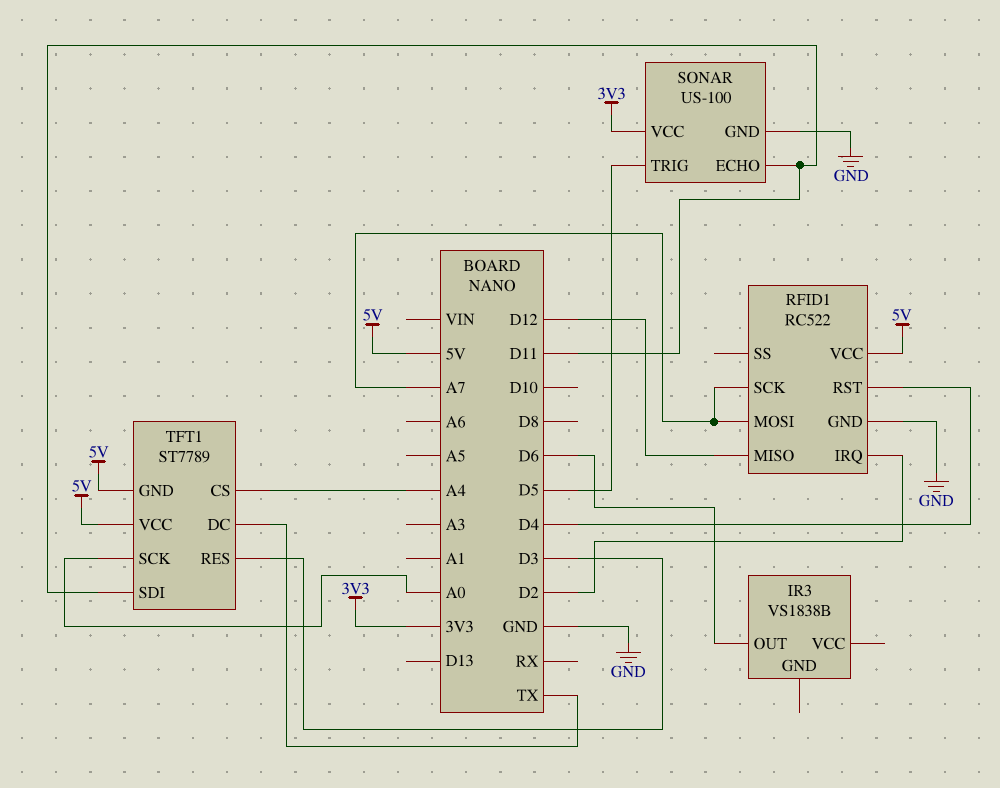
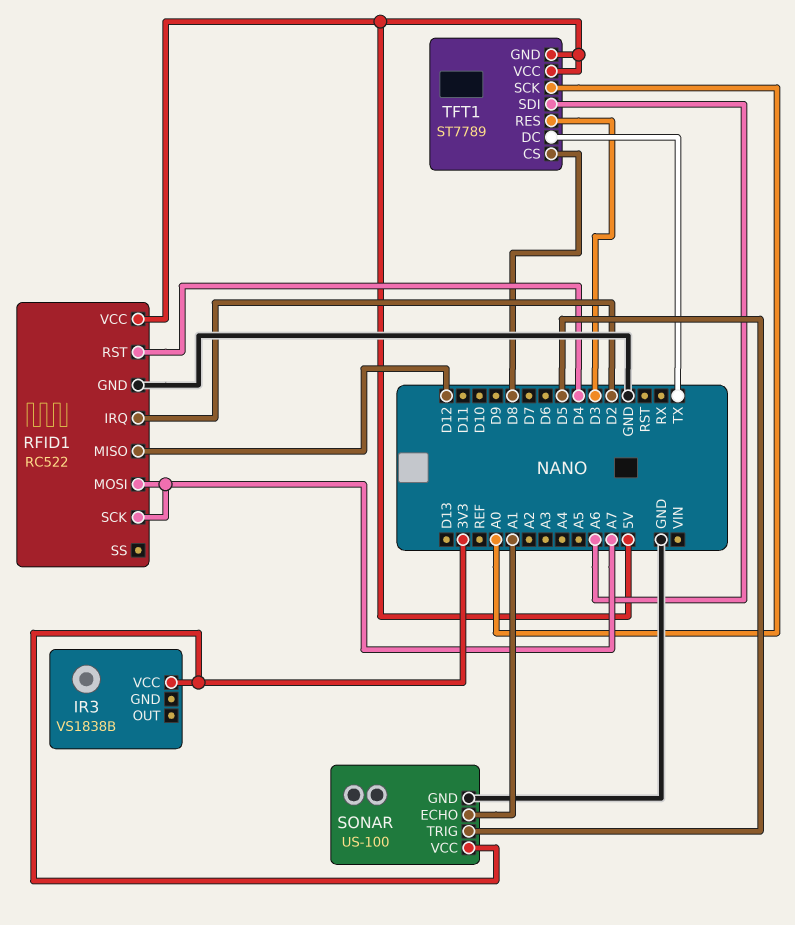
IR3 pin OUT: D6 -> none
IR3 pin VCC: none -> 3V3
SONAR pin ECHO: D11 -> A1
TFT1 pin CS: A4 -> D8
TFT1 pin SDI: D11 -> A6

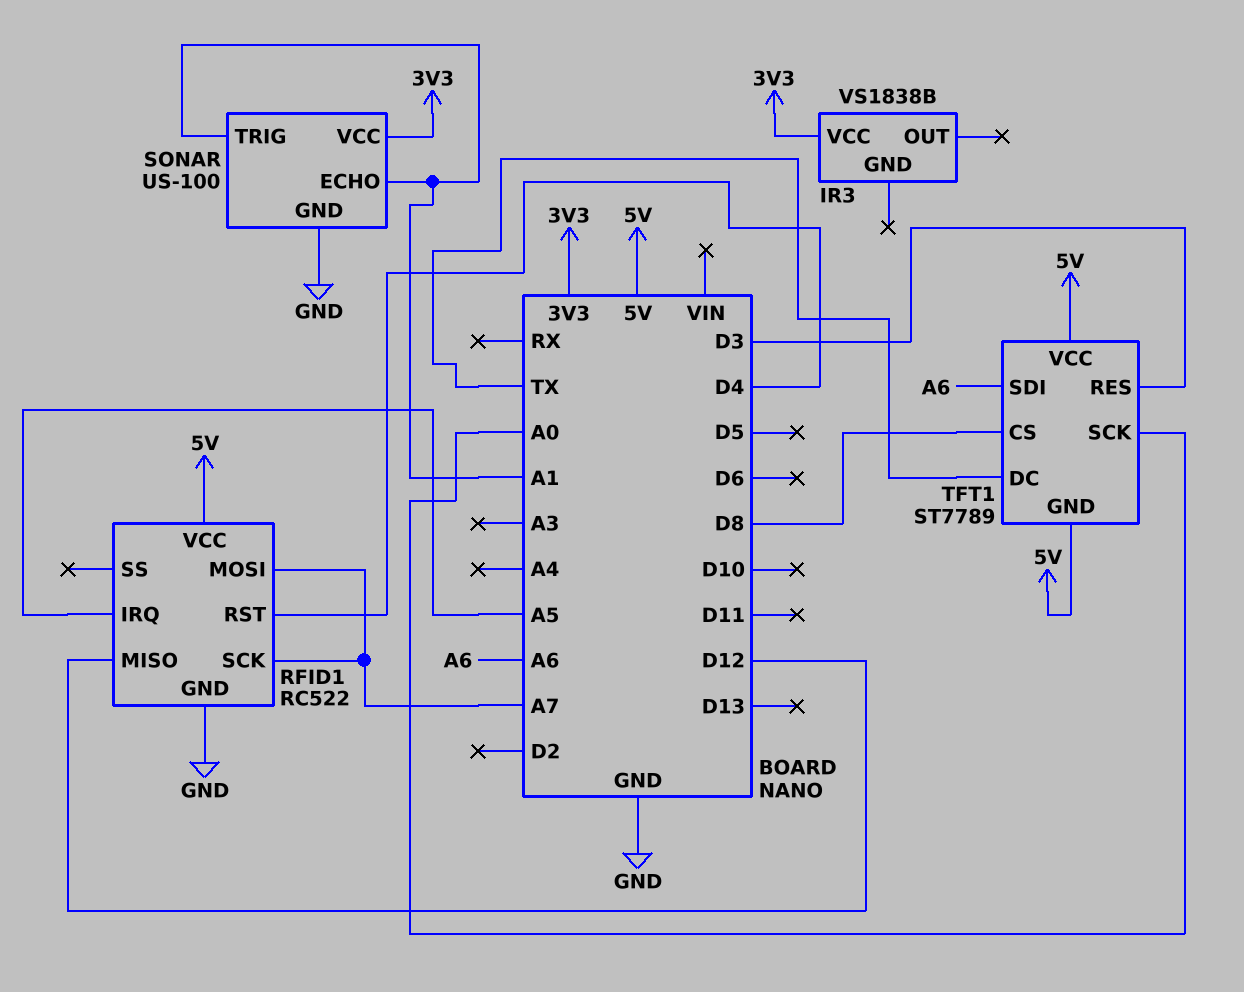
RFID1 pin IRQ: D2 -> A5
SONAR pin TRIG: D5 -> A1

